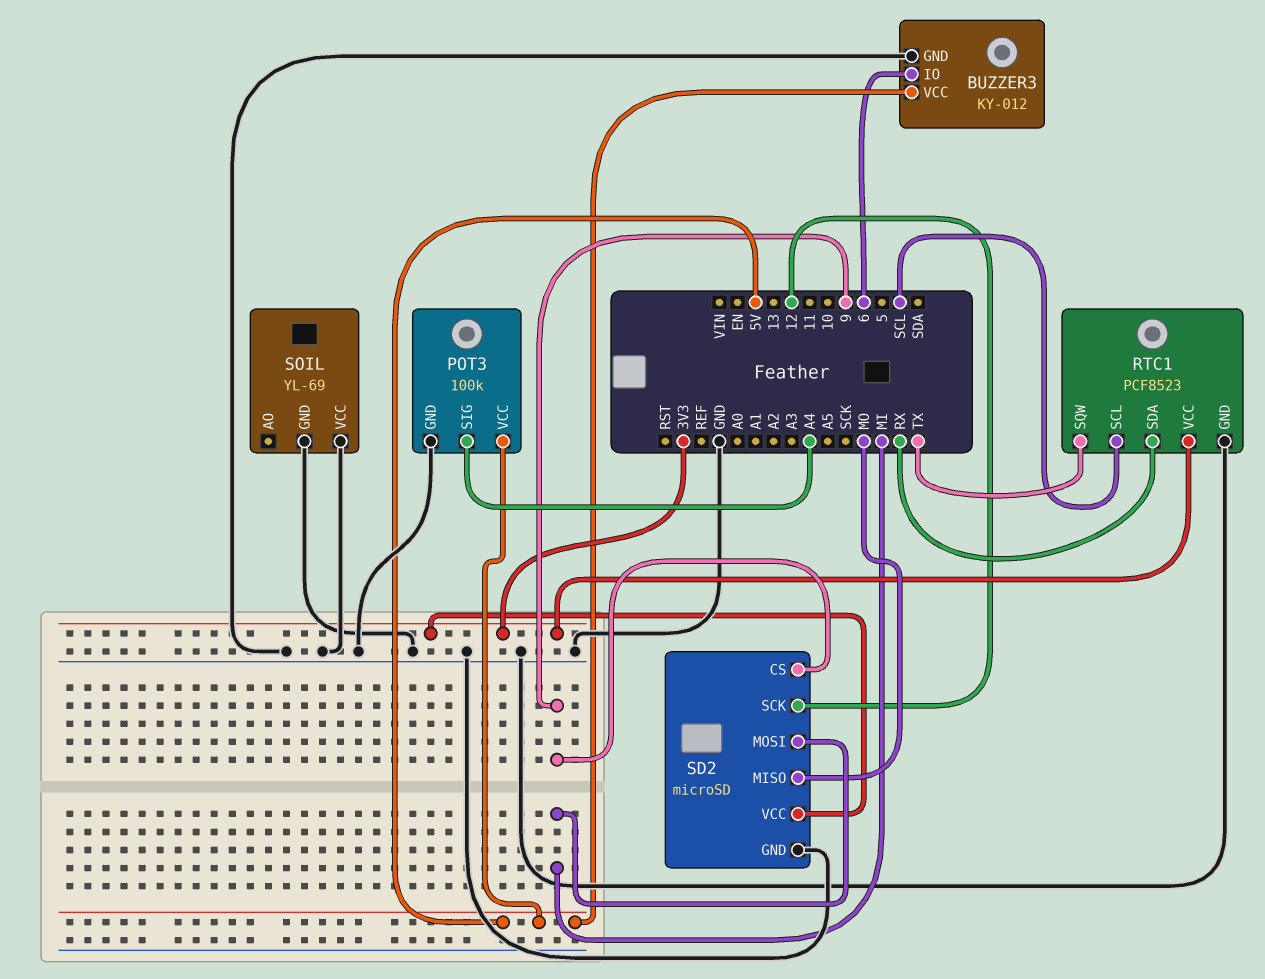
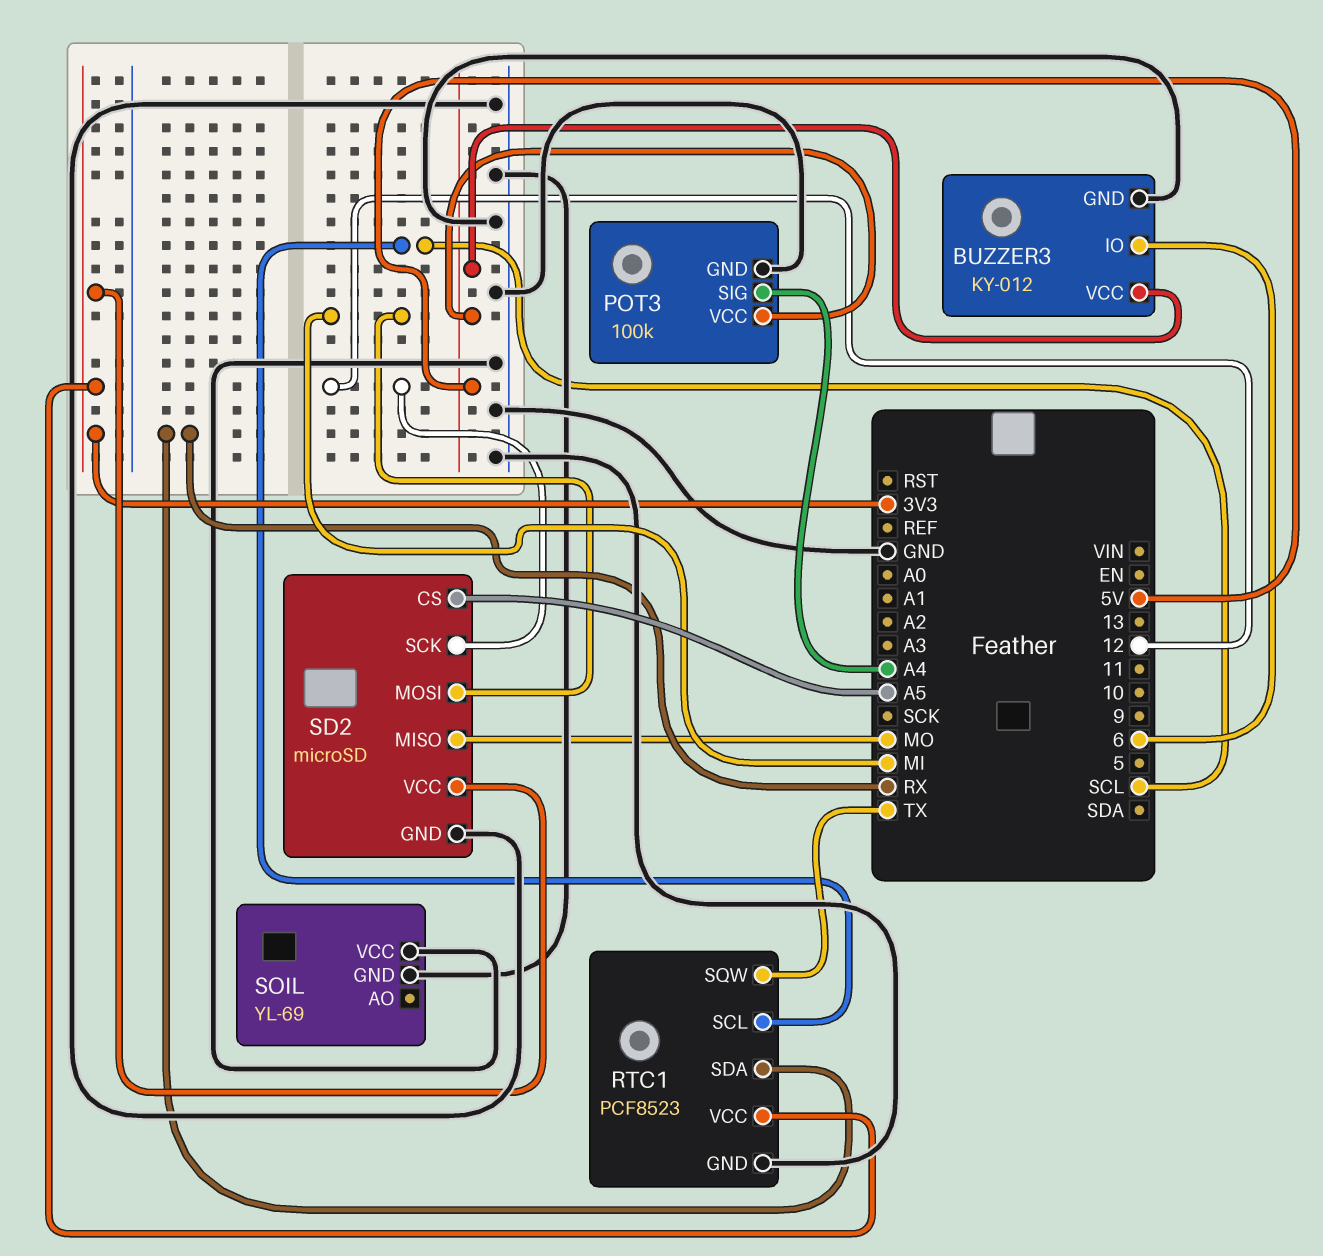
SD2 pin CS: 9 -> A5

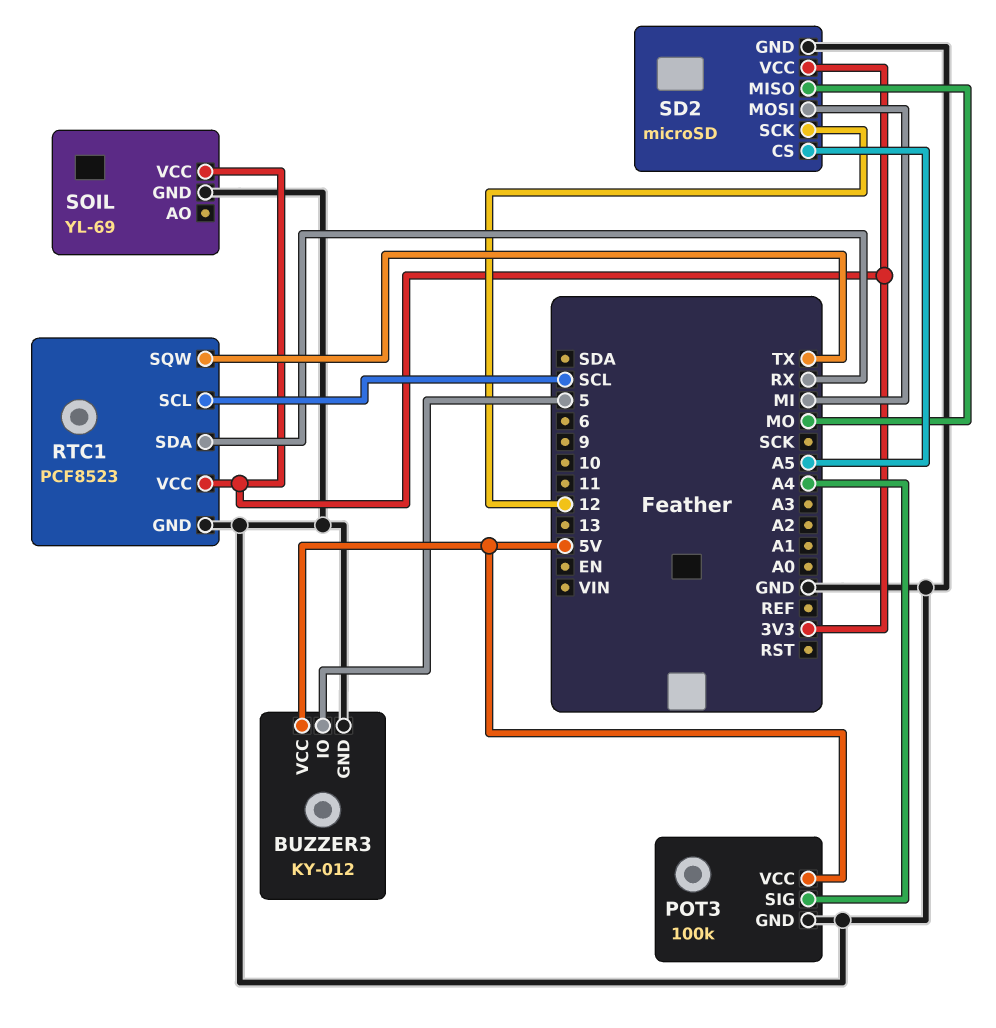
BUZZER3 pin IO: 6 -> 5
SOIL pin VCC: GND -> 3V3

